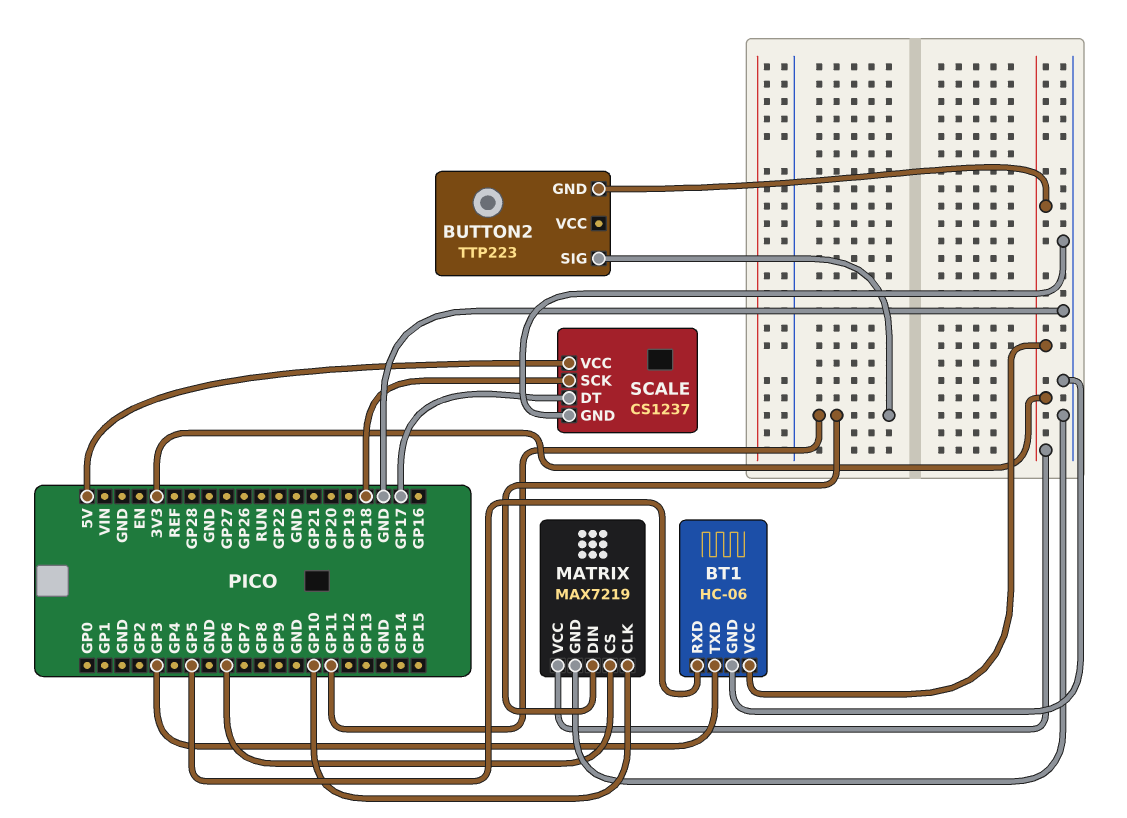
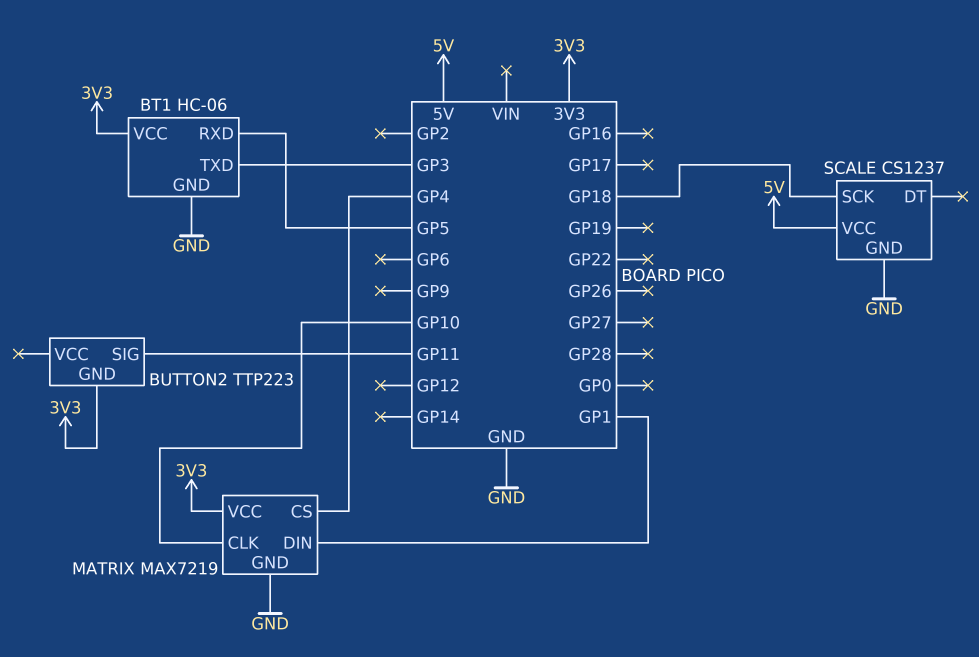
MATRIX pin CS: GP6 -> GP4
MATRIX pin DIN: GP11 -> GP1
SCALE pin DT: GP17 -> none

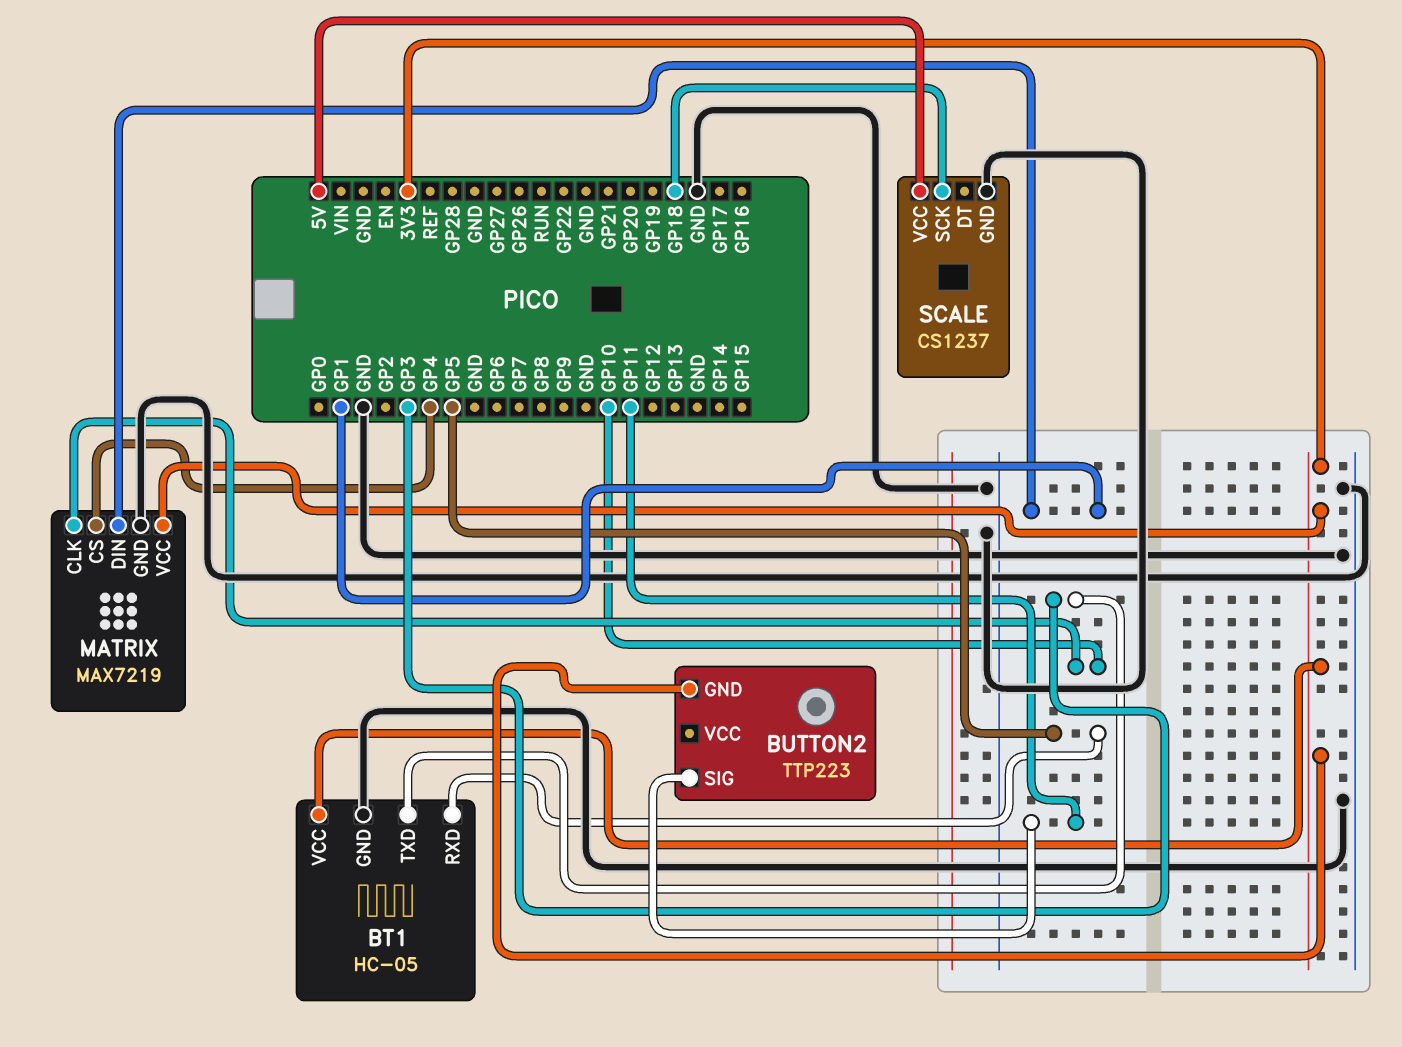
BT1: HC-06 -> HC-05

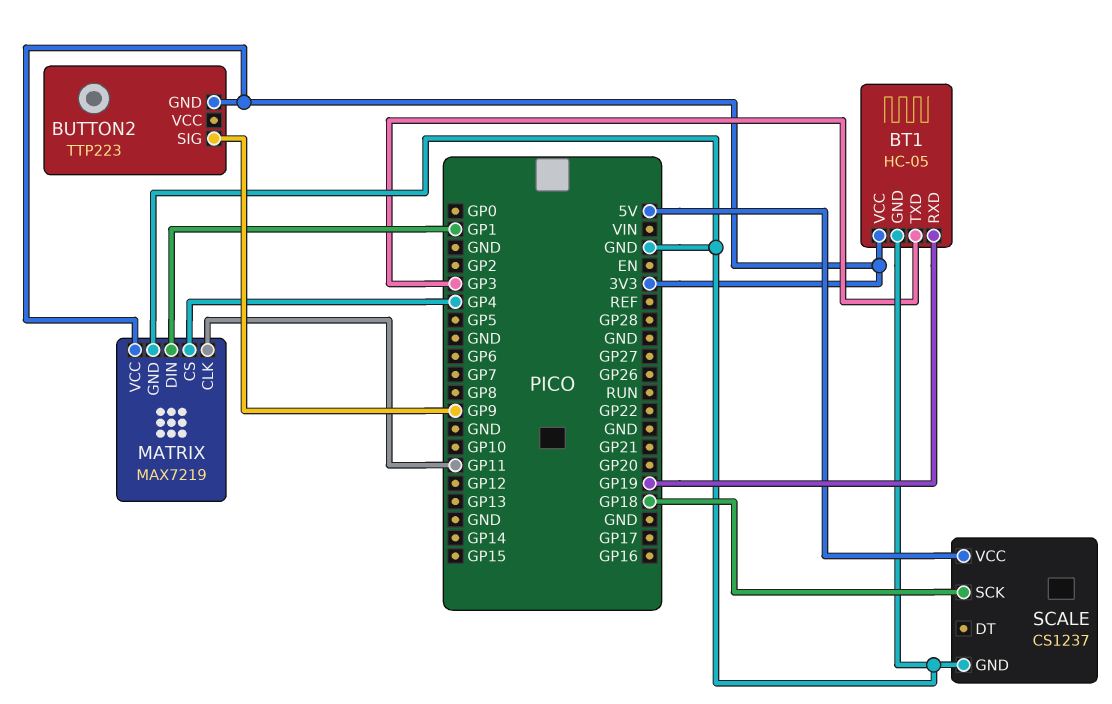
BT1 pin RXD: GP5 -> GP19
BUTTON2 pin SIG: GP11 -> GP9
MATRIX pin CLK: GP10 -> GP11

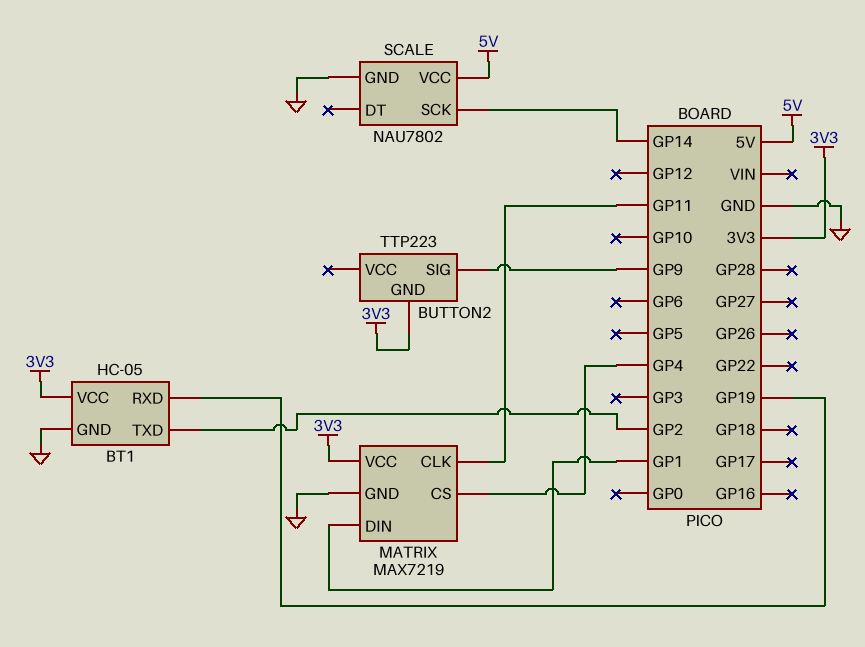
BT1 pin TXD: GP3 -> GP2
SCALE: CS1237 -> NAU7802
SCALE pin SCK: GP18 -> GP14

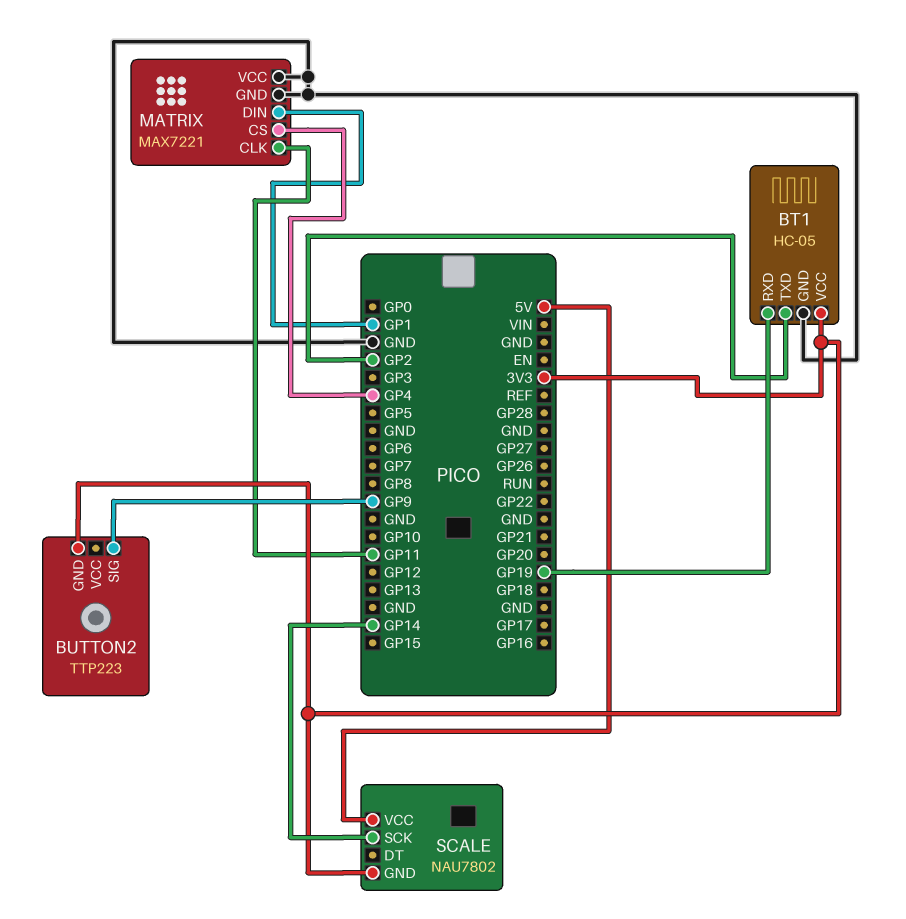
MATRIX: MAX7219 -> MAX7221
MATRIX pin VCC: 3V3 -> GND
SCALE pin GND: GND -> 3V3

